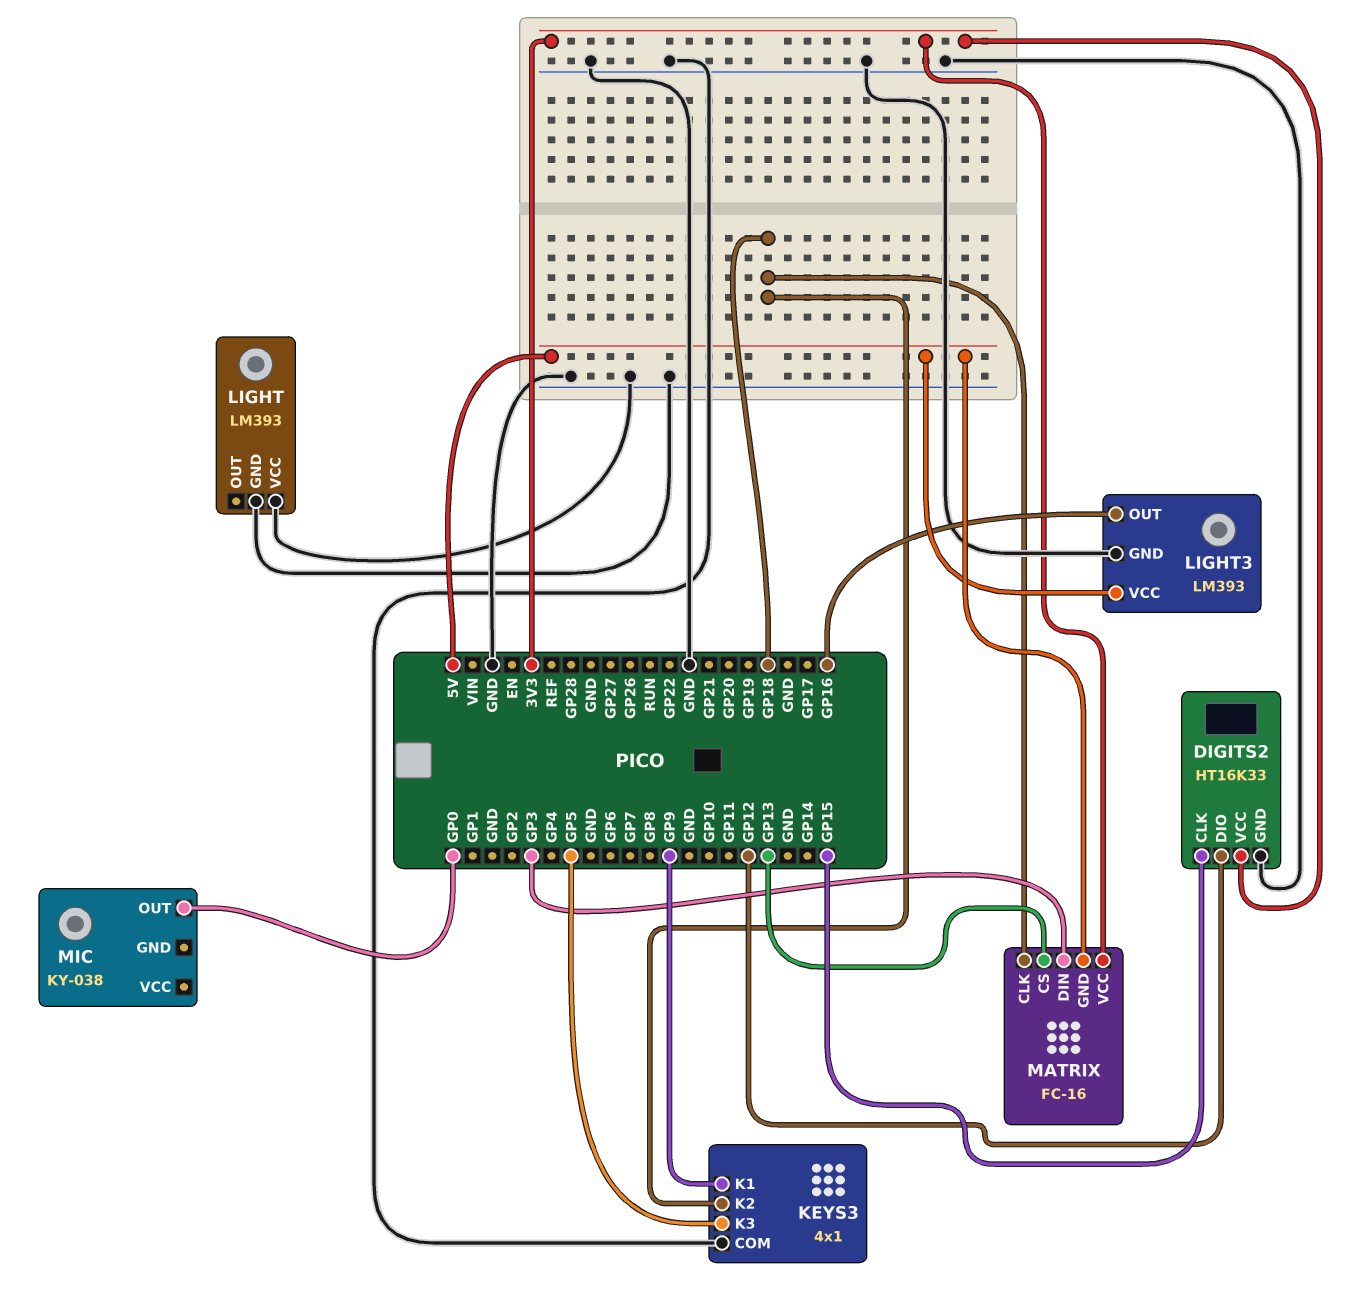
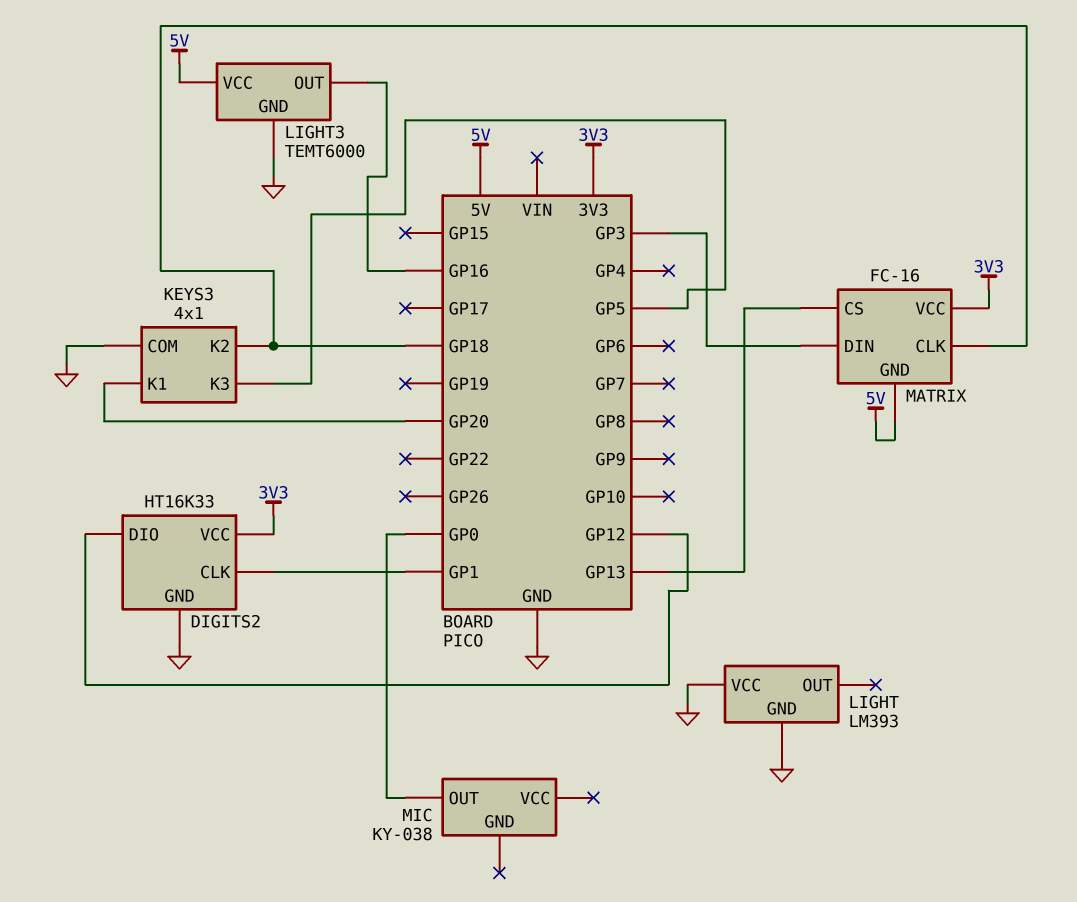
DIGITS2 pin CLK: GP15 -> GP1
KEYS3 pin K1: GP9 -> GP20
LIGHT3: LM393 -> TEMT6000

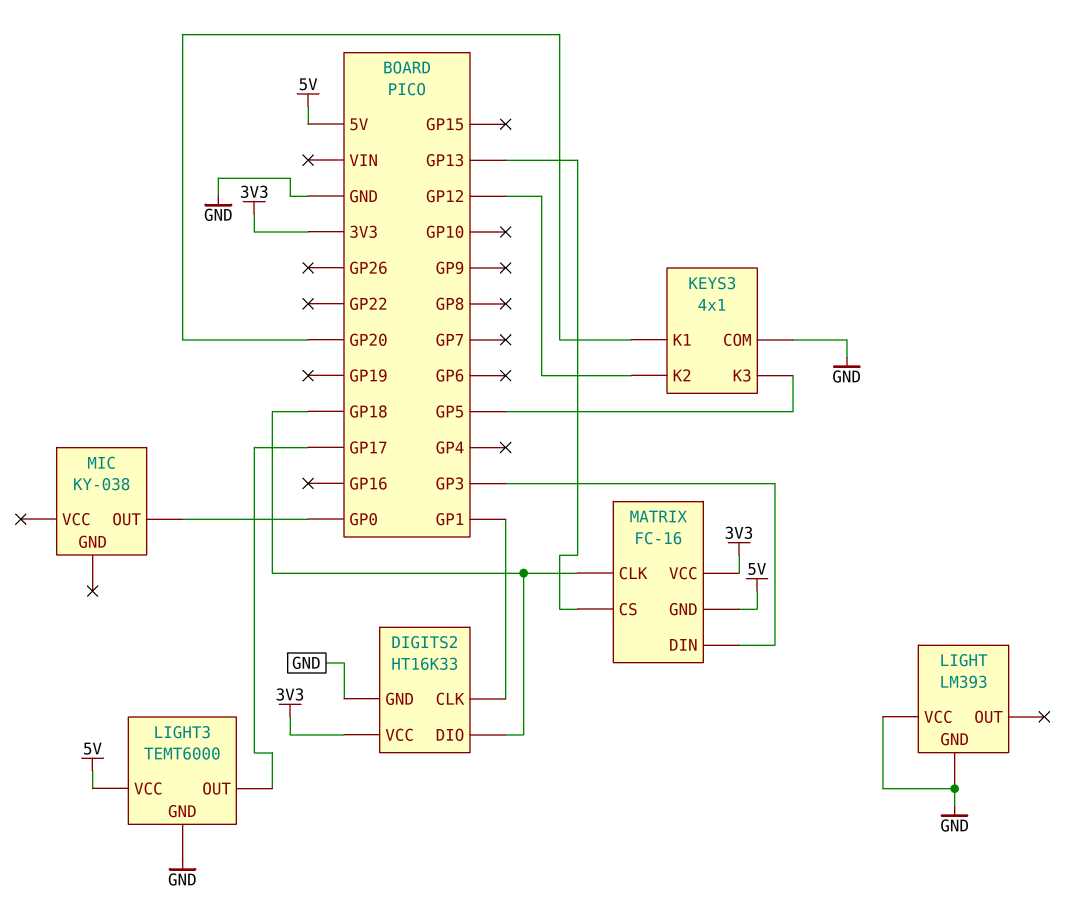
DIGITS2 pin DIO: GP12 -> GP18
KEYS3 pin K2: GP18 -> GP12
LIGHT3 pin OUT: GP16 -> GP17

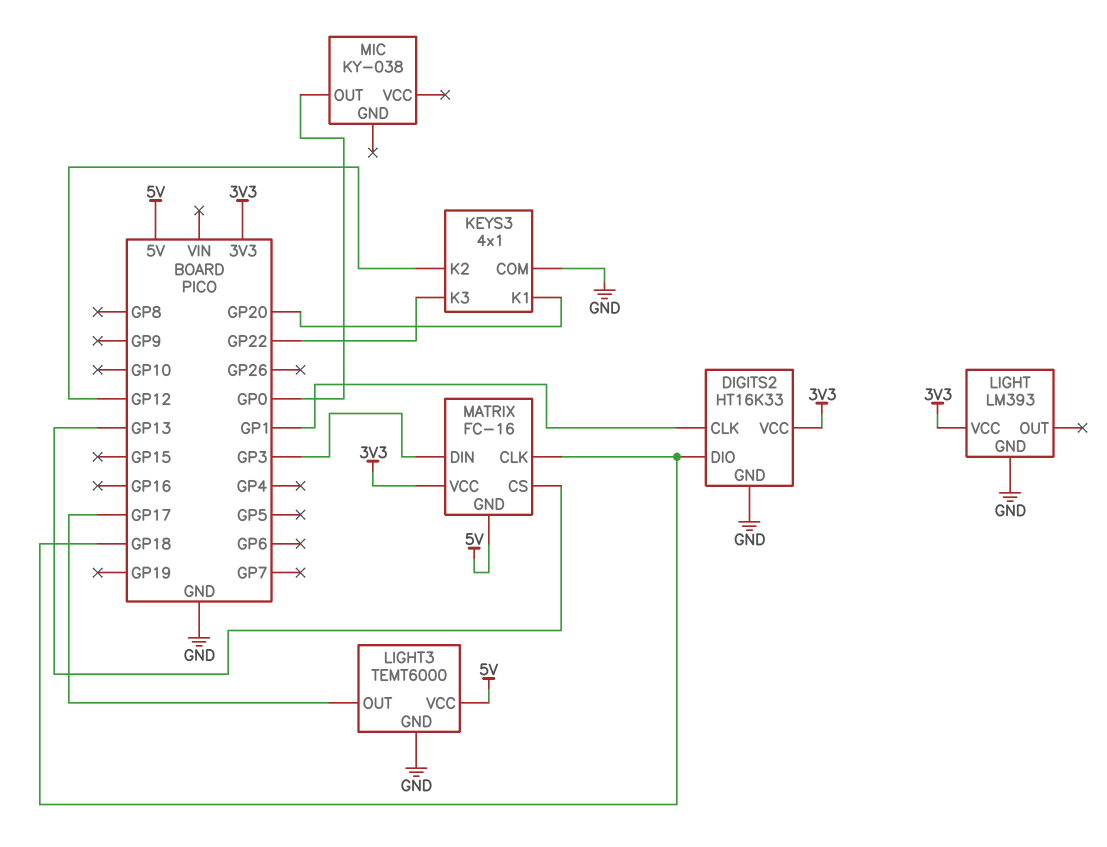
KEYS3 pin K3: GP5 -> GP22
LIGHT pin VCC: GND -> 3V3

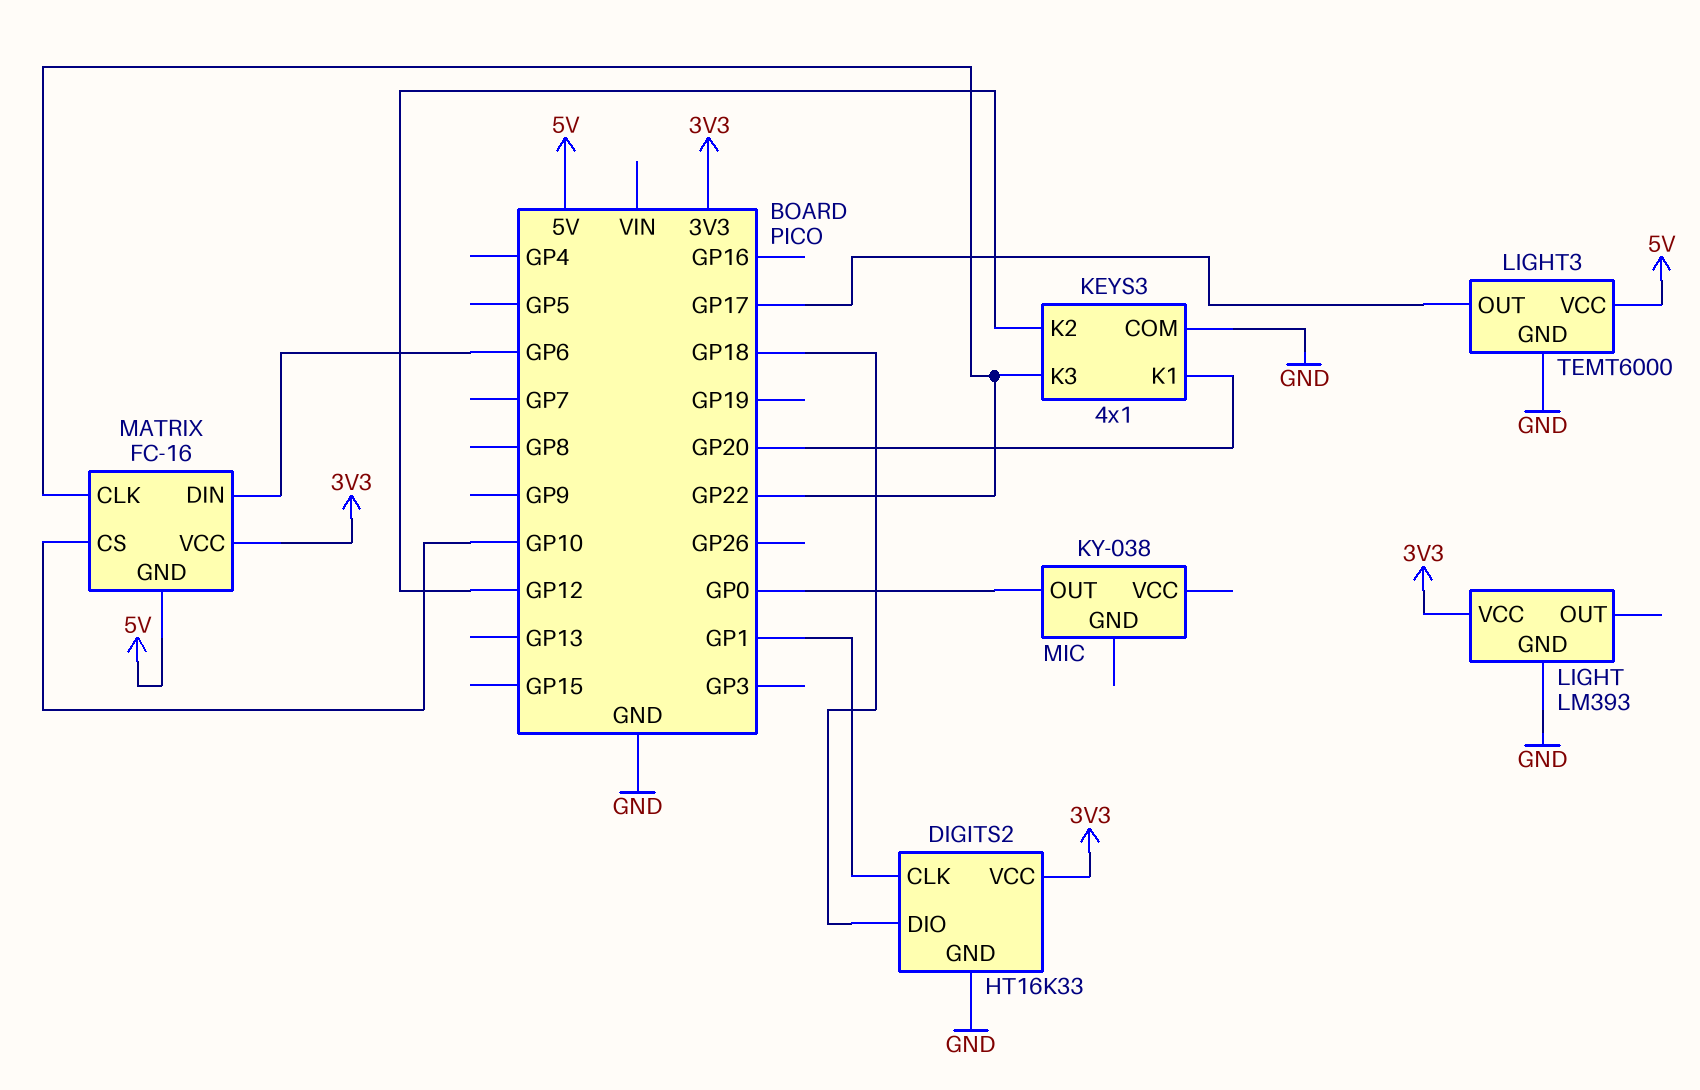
MATRIX pin CLK: GP18 -> GP22
MATRIX pin CS: GP13 -> GP10
MATRIX pin DIN: GP3 -> GP6

